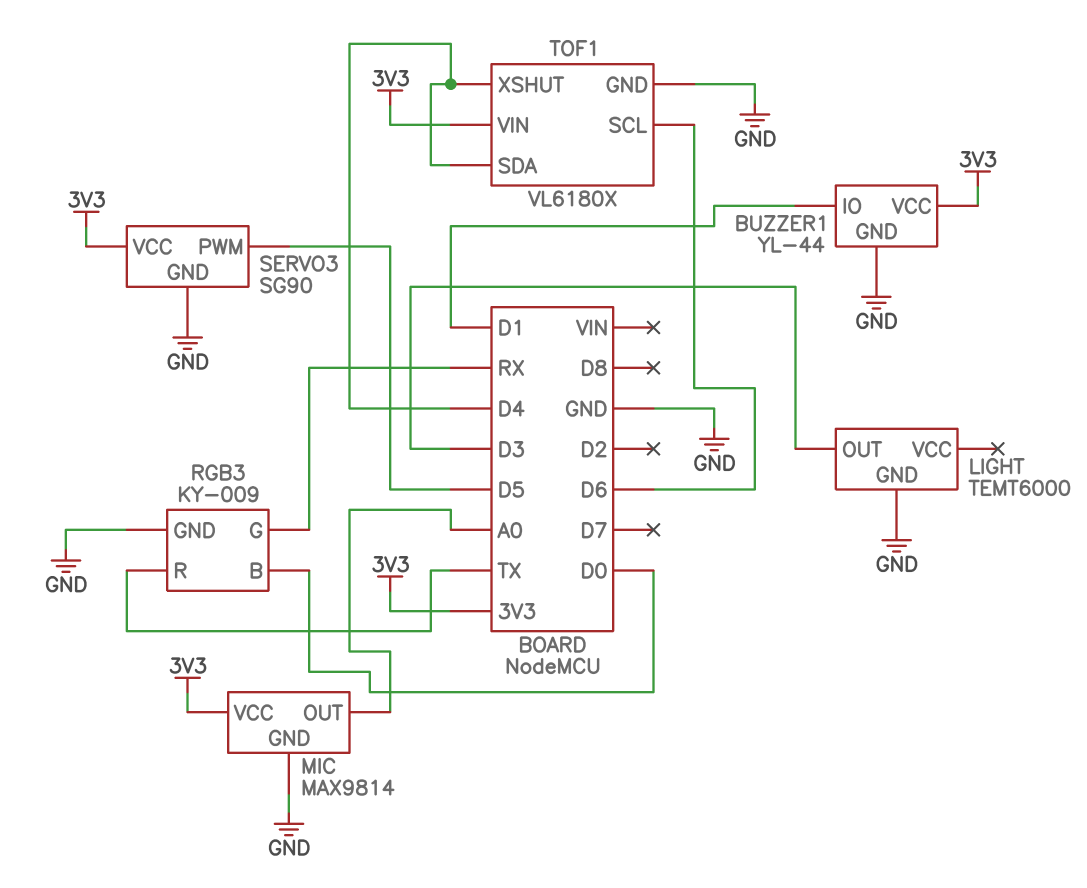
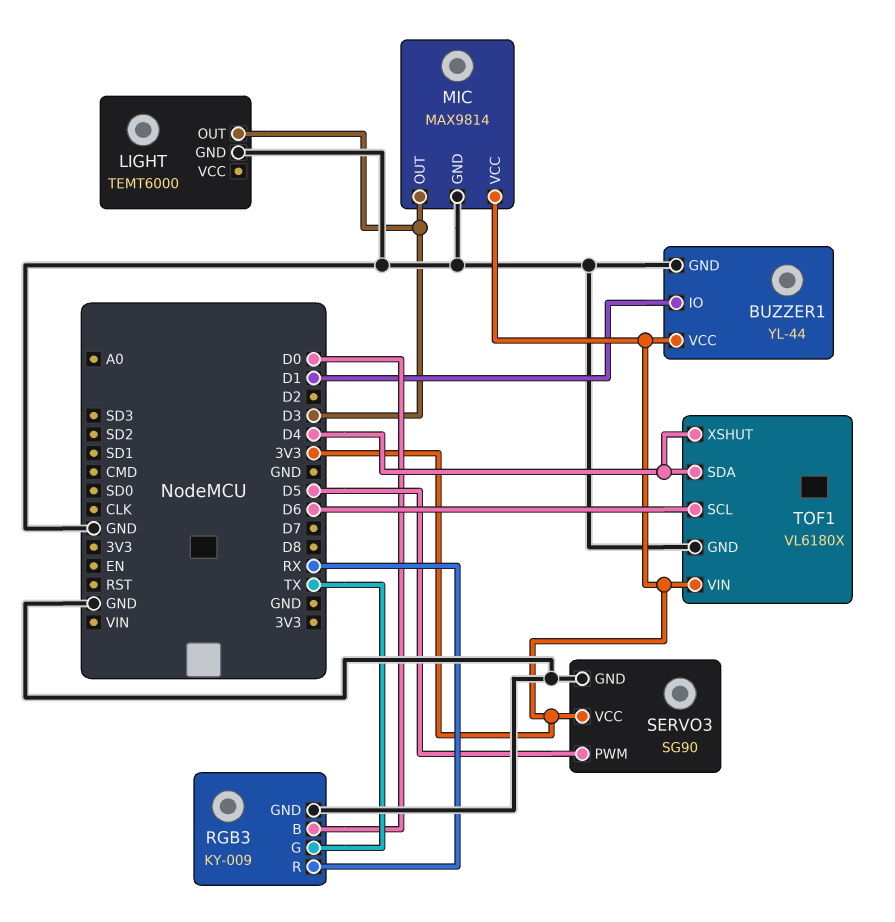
MIC pin OUT: A0 -> D3
RGB3 pin G: RX -> TX
RGB3 pin R: TX -> RX

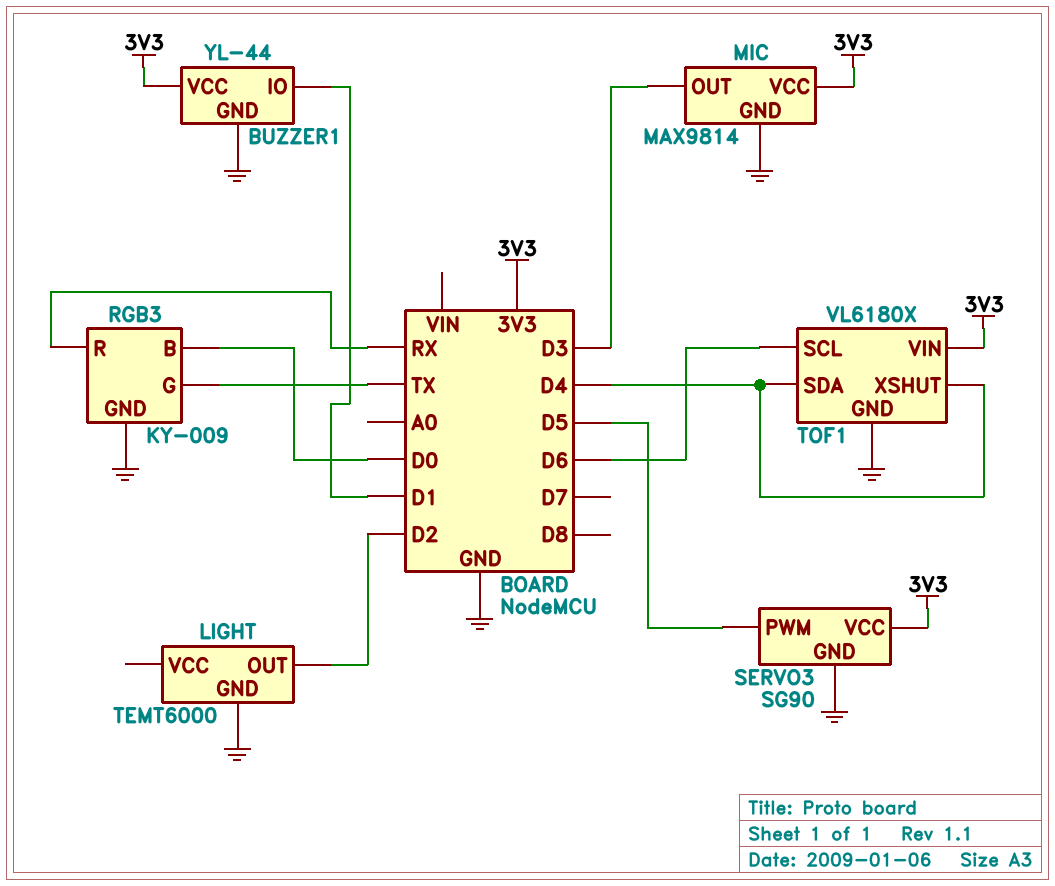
LIGHT pin OUT: D3 -> D2

